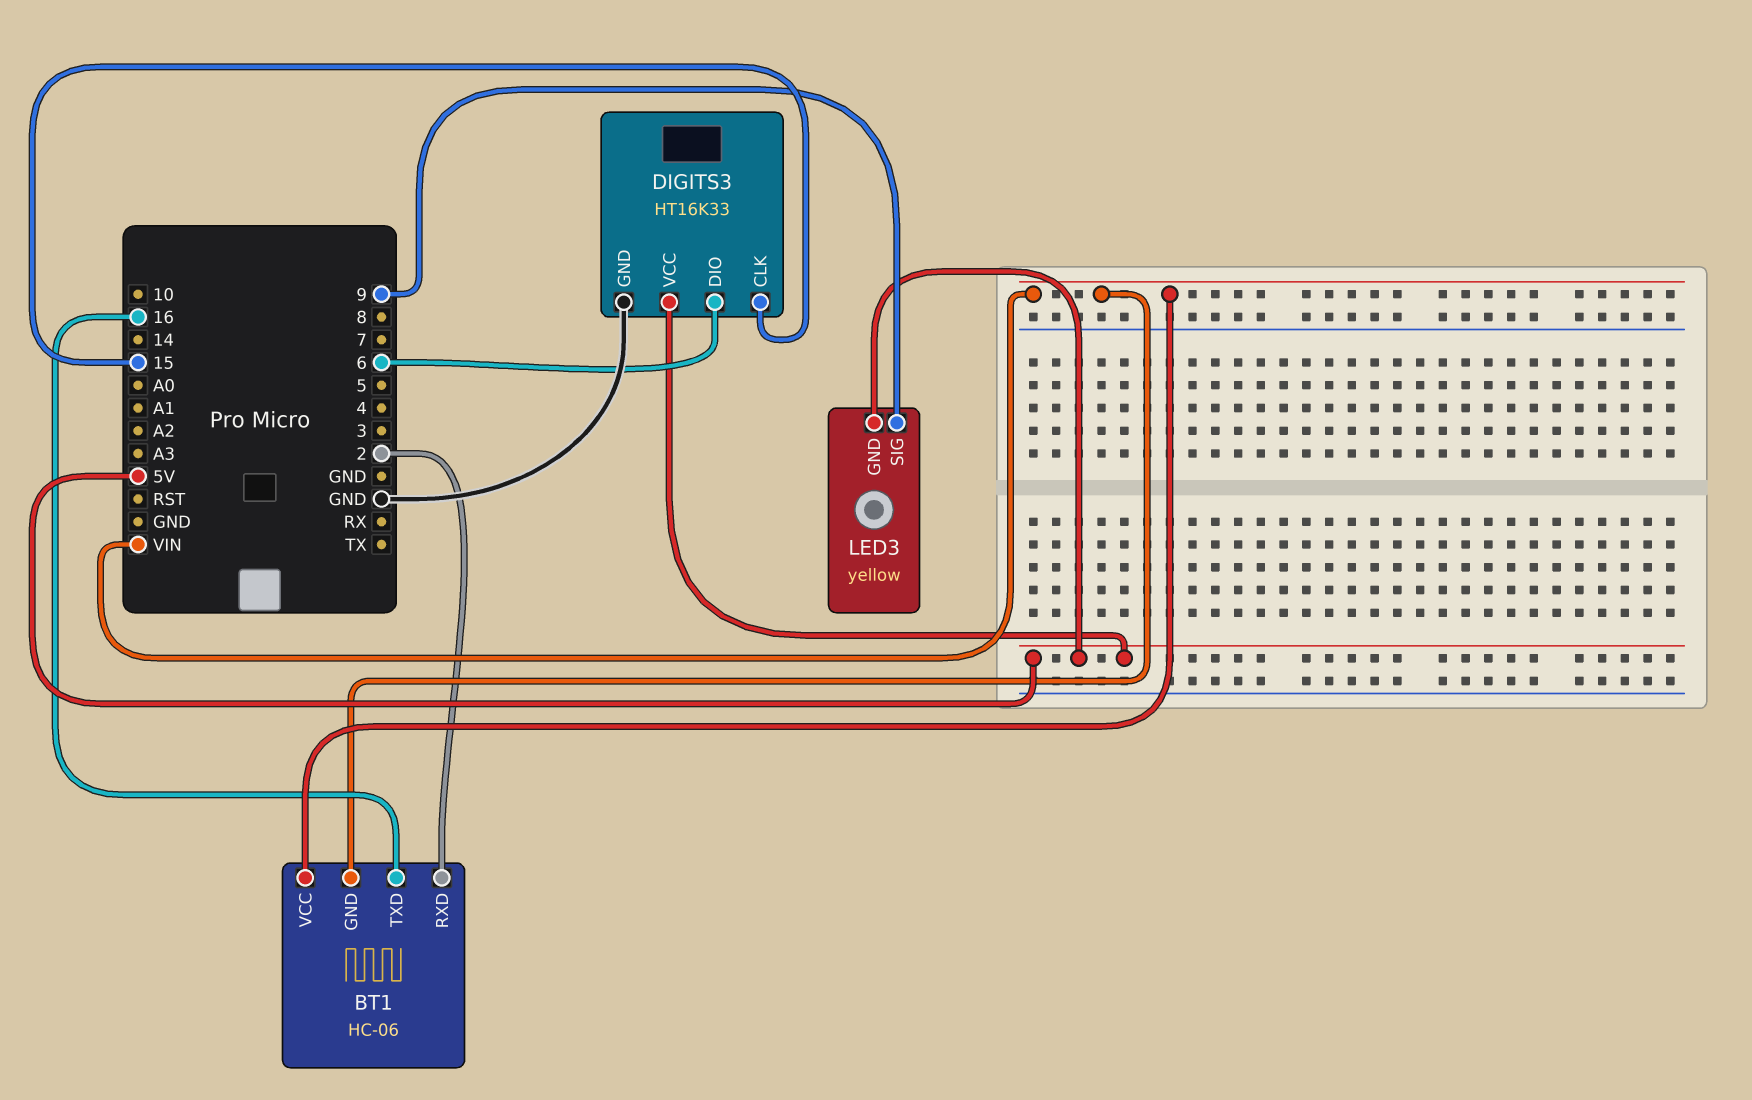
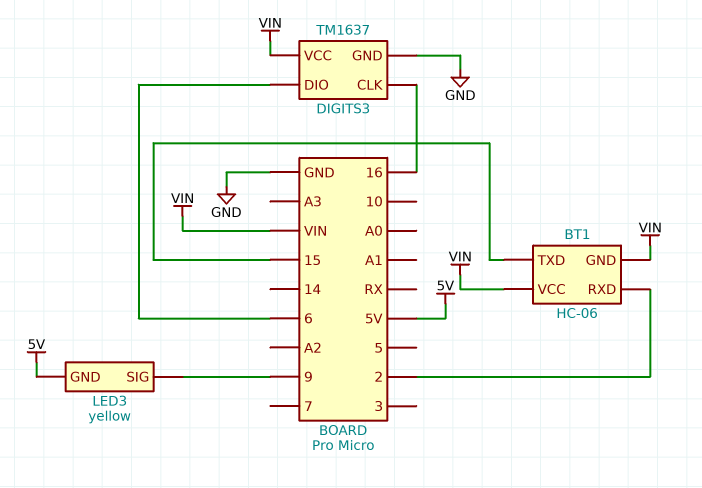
BT1 pin TXD: 16 -> 15
DIGITS3: HT16K33 -> TM1637
DIGITS3 pin CLK: 15 -> 16
DIGITS3 pin VCC: 5V -> VIN

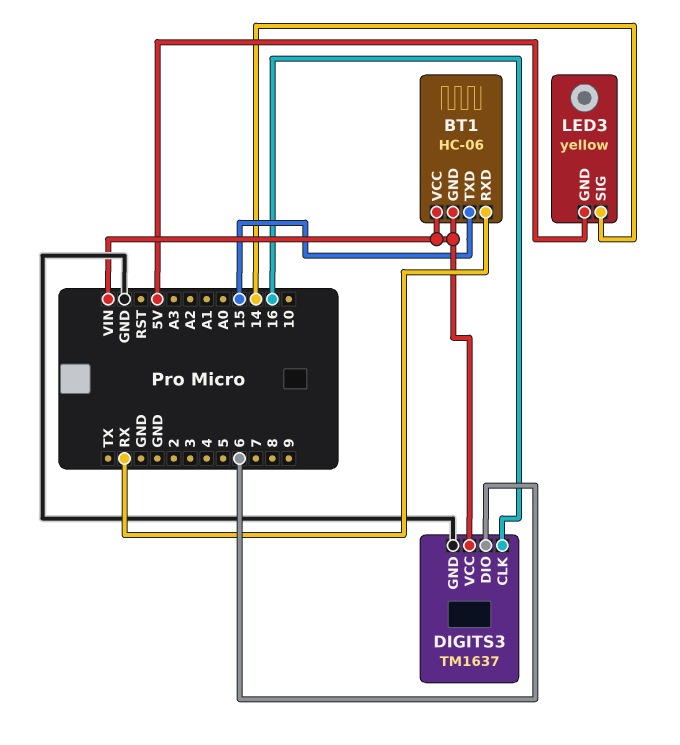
BT1 pin RXD: 2 -> RX
LED3 pin SIG: 9 -> 14

